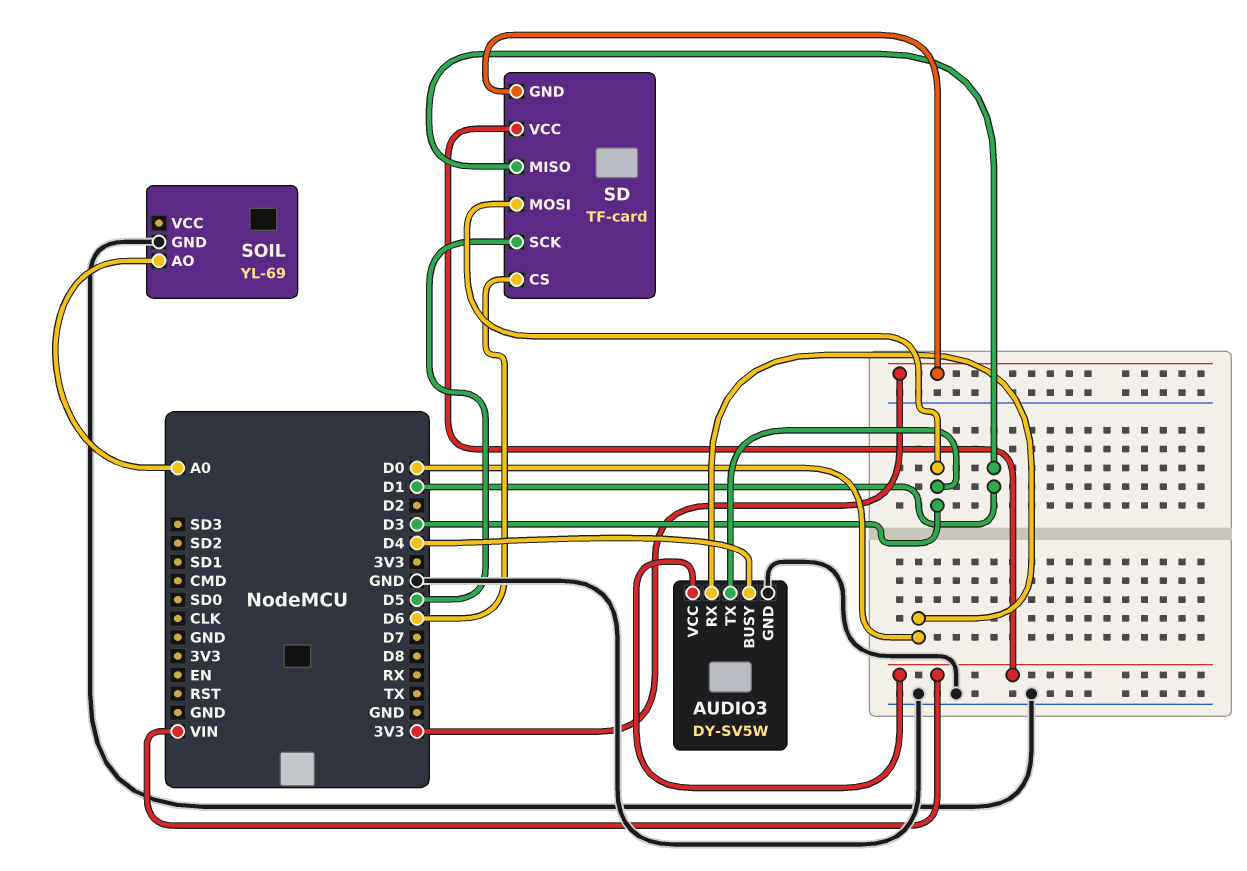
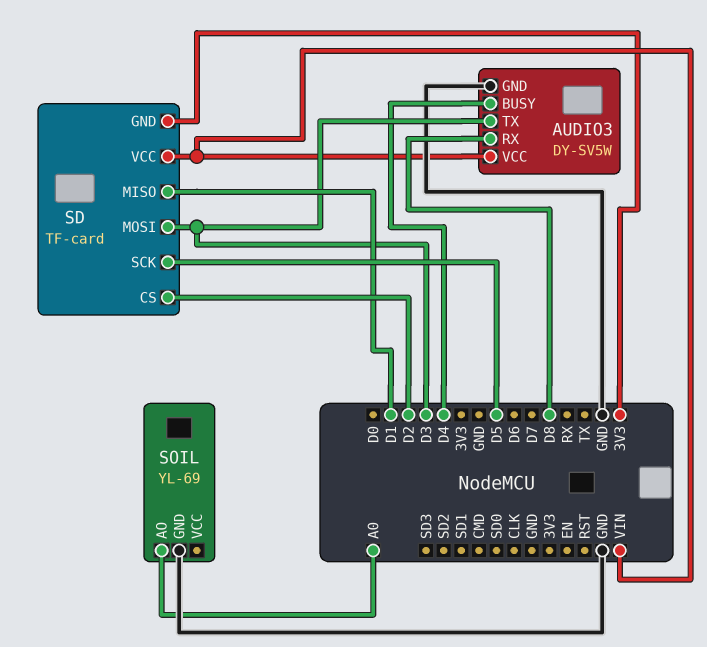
AUDIO3 pin RX: D0 -> D8
SD pin CS: D6 -> D2

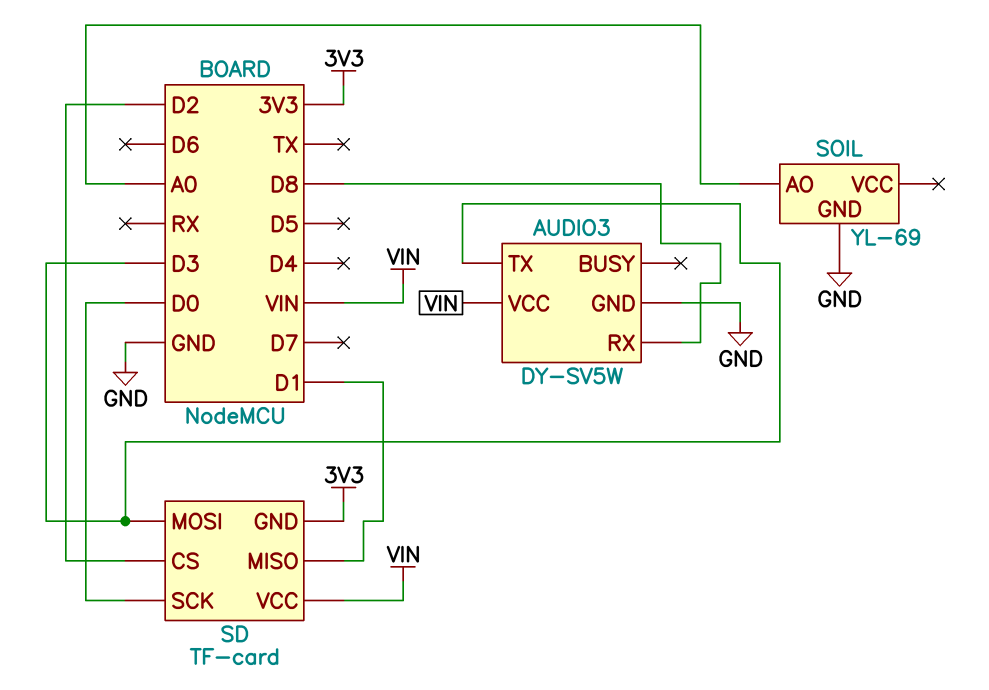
AUDIO3 pin BUSY: D4 -> none
SD pin SCK: D5 -> D0

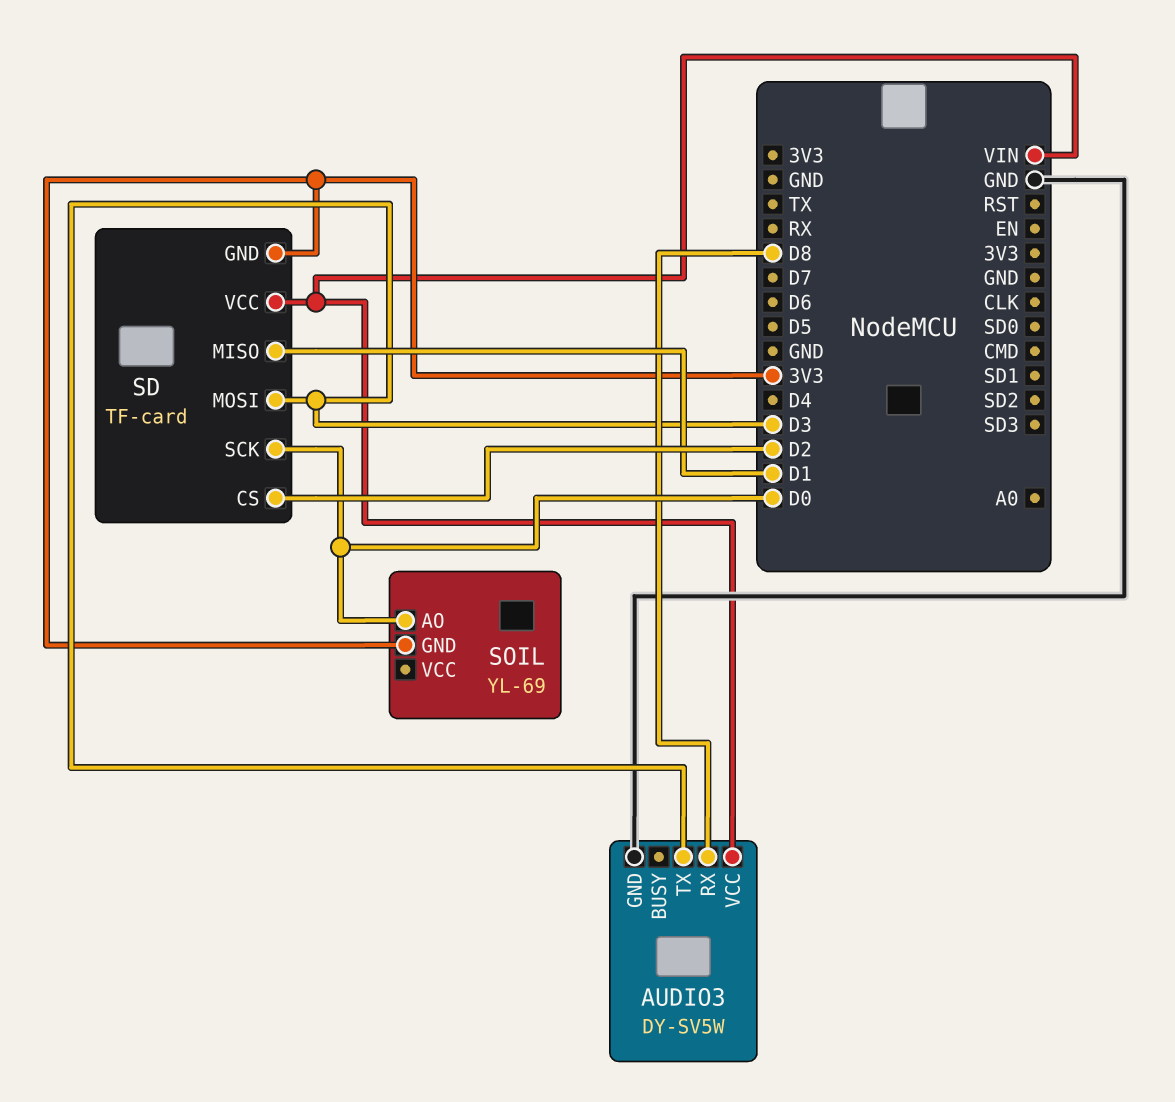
SOIL pin AO: A0 -> D0
SOIL pin GND: GND -> 3V3

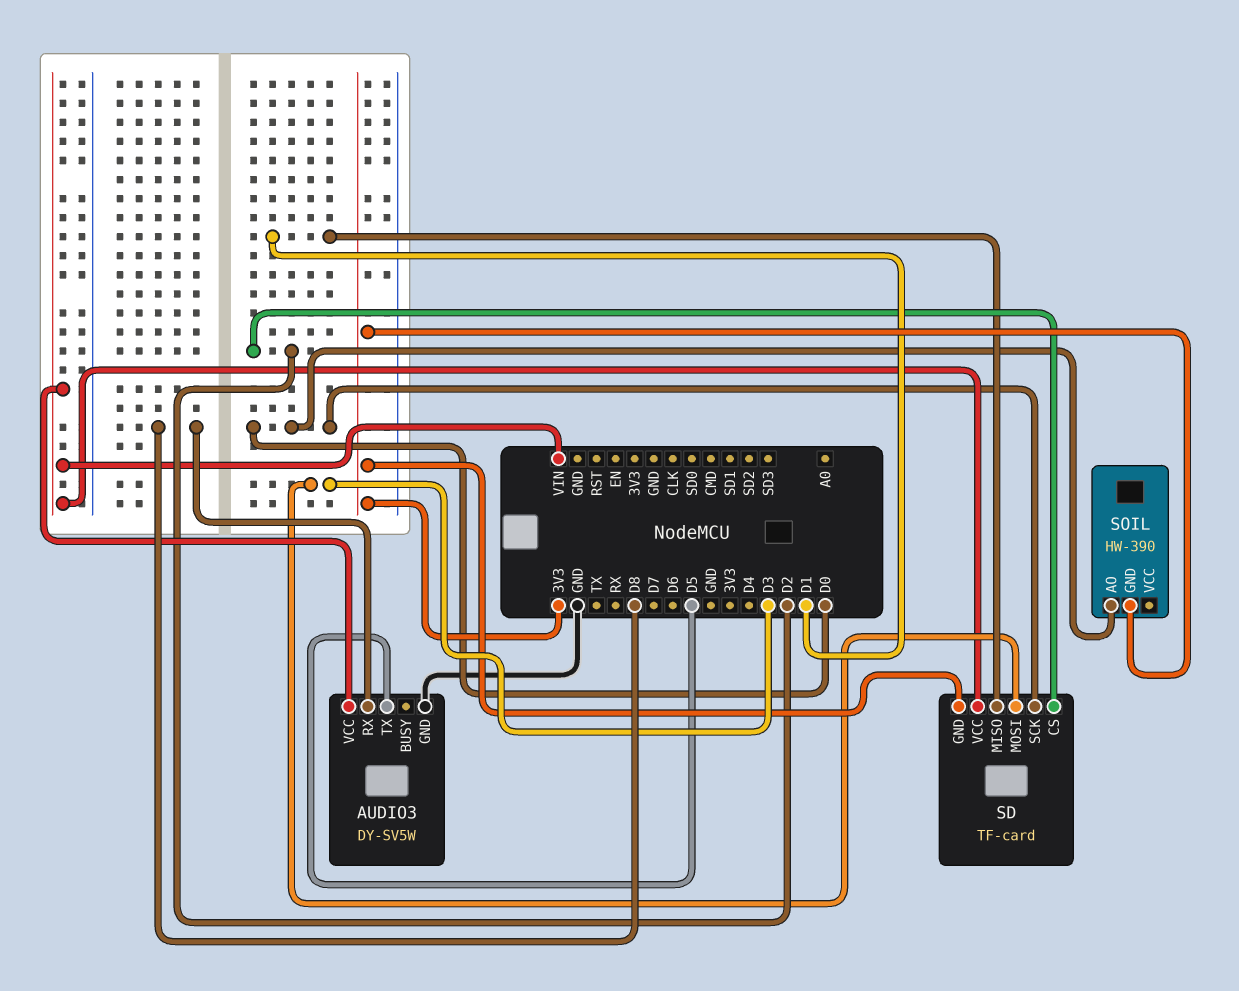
AUDIO3 pin TX: D3 -> D5
SOIL: YL-69 -> HW-390

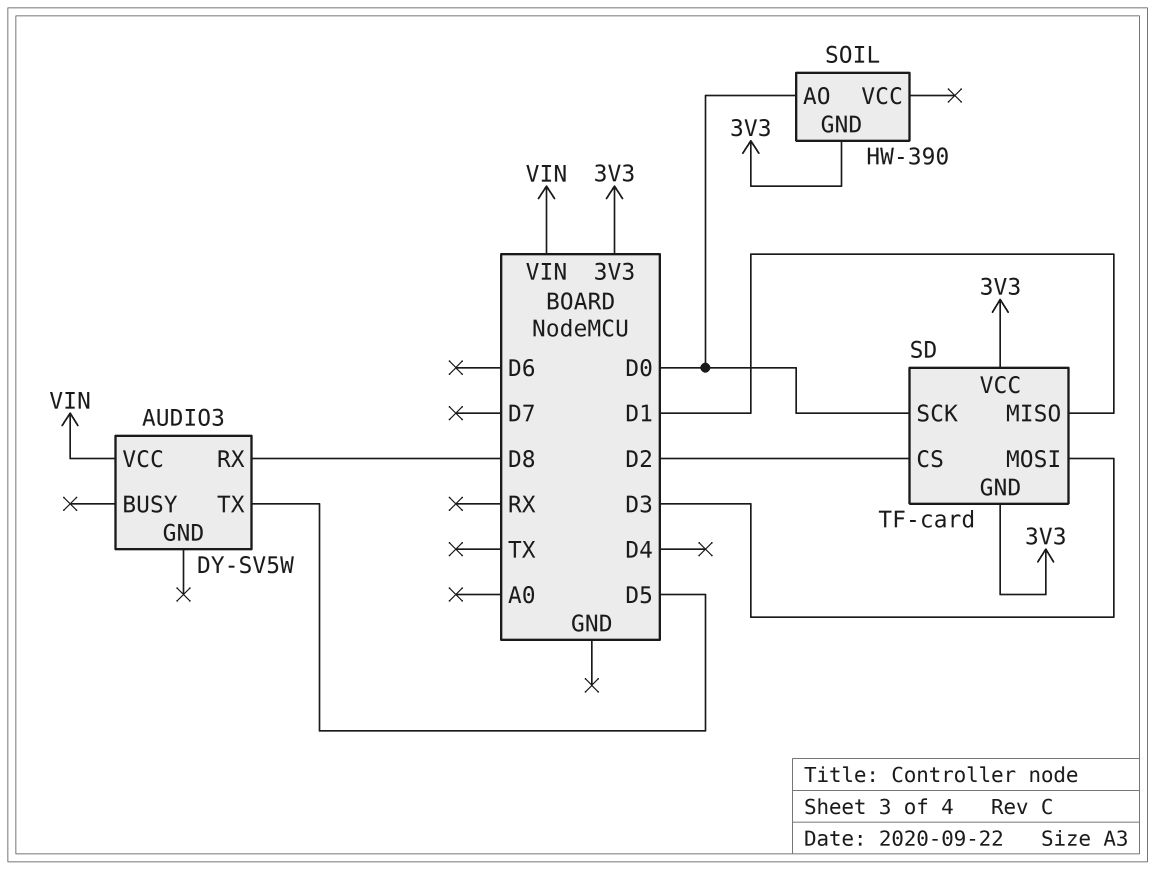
AUDIO3 pin GND: GND -> none
SD pin VCC: VIN -> 3V3

